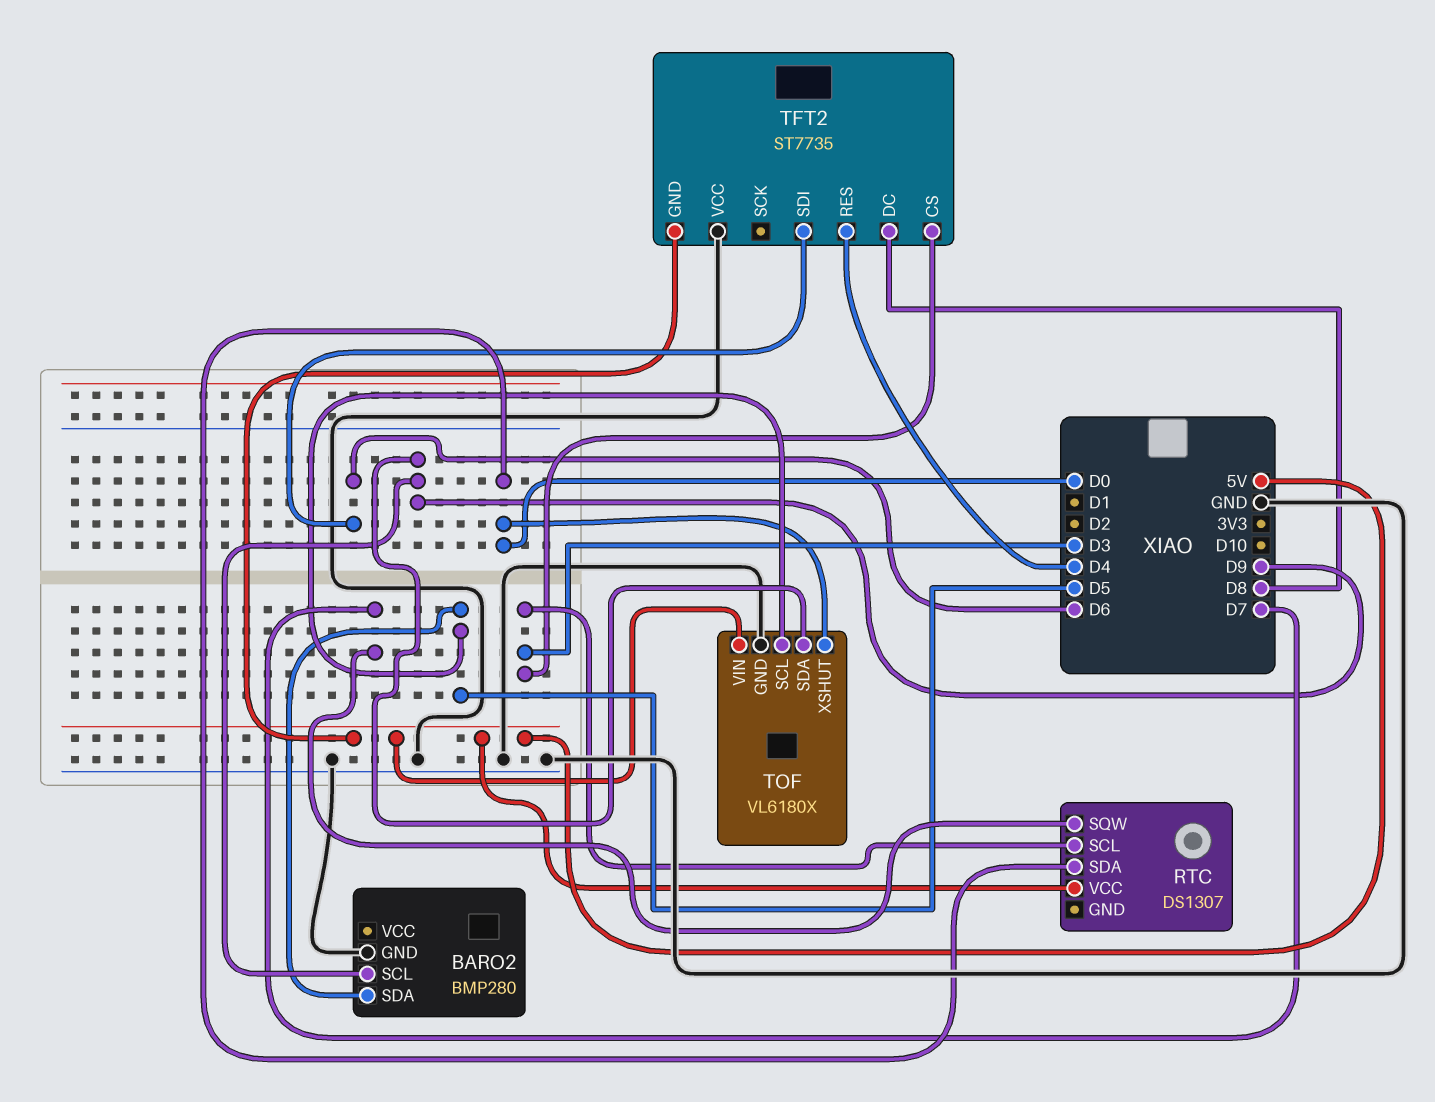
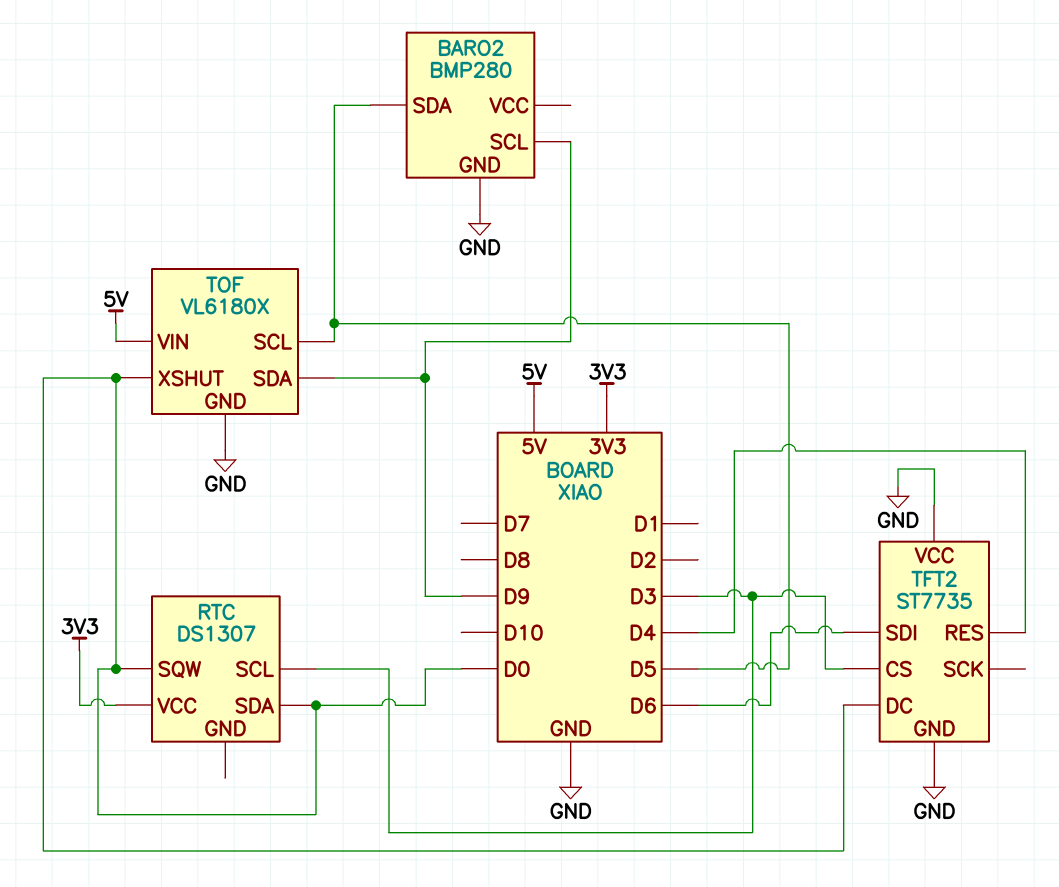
RTC pin SQW: D7 -> D0
RTC pin VCC: 5V -> 3V3
TFT2 pin DC: D8 -> D0
TFT2 pin GND: 5V -> GND

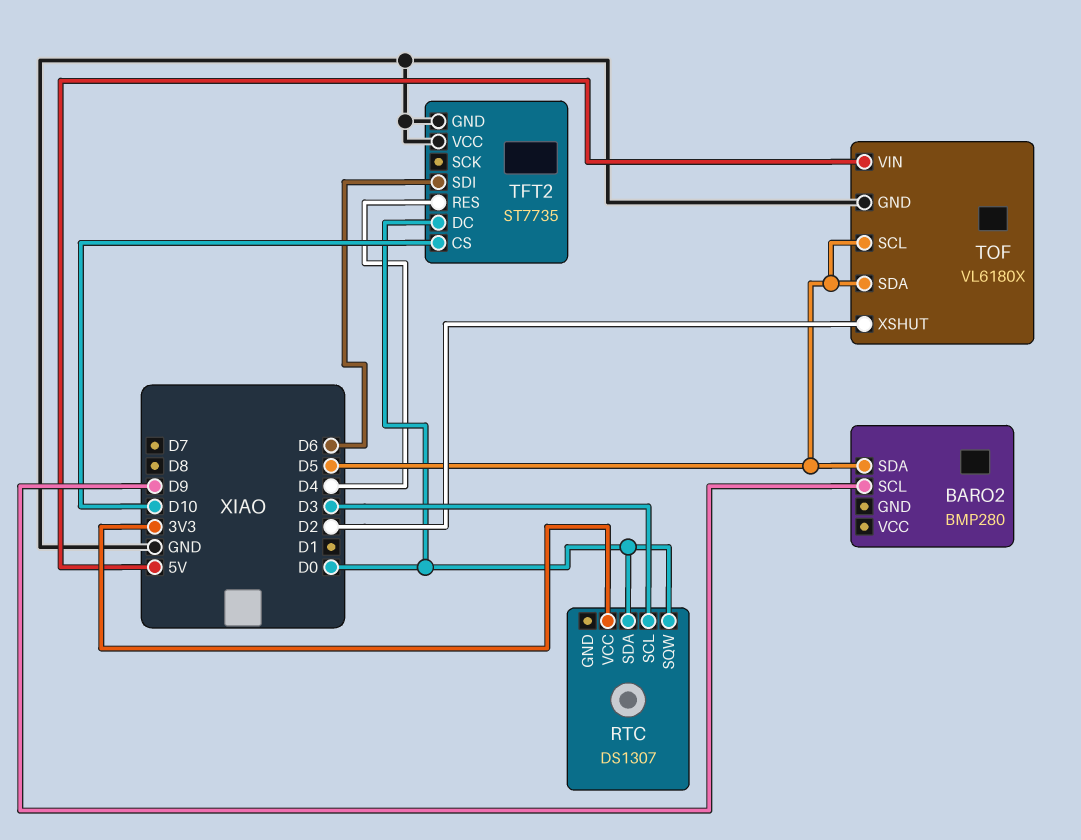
BARO2 pin GND: GND -> none
TFT2 pin CS: D3 -> D10
TOF pin SDA: D9 -> D5
TOF pin XSHUT: D0 -> D2

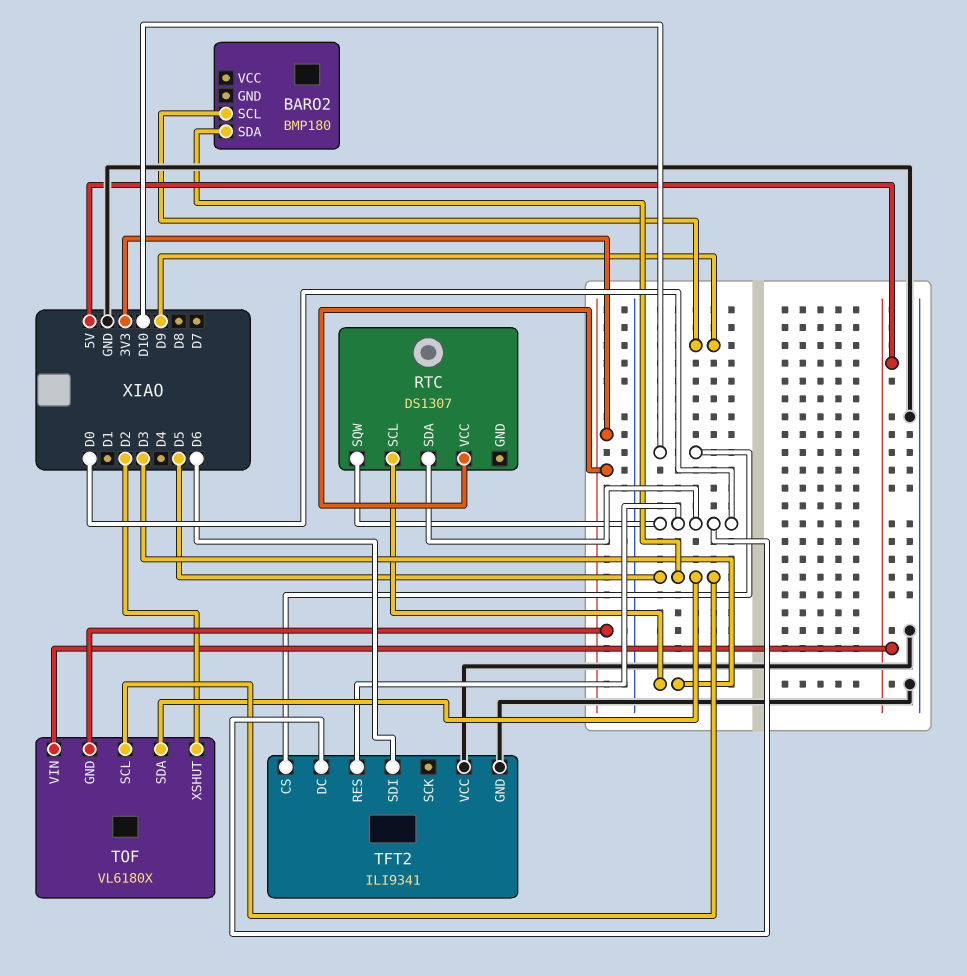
BARO2: BMP280 -> BMP180
TFT2: ST7735 -> ILI9341
TFT2 pin RES: D4 -> D0
TOF pin GND: GND -> 3V3

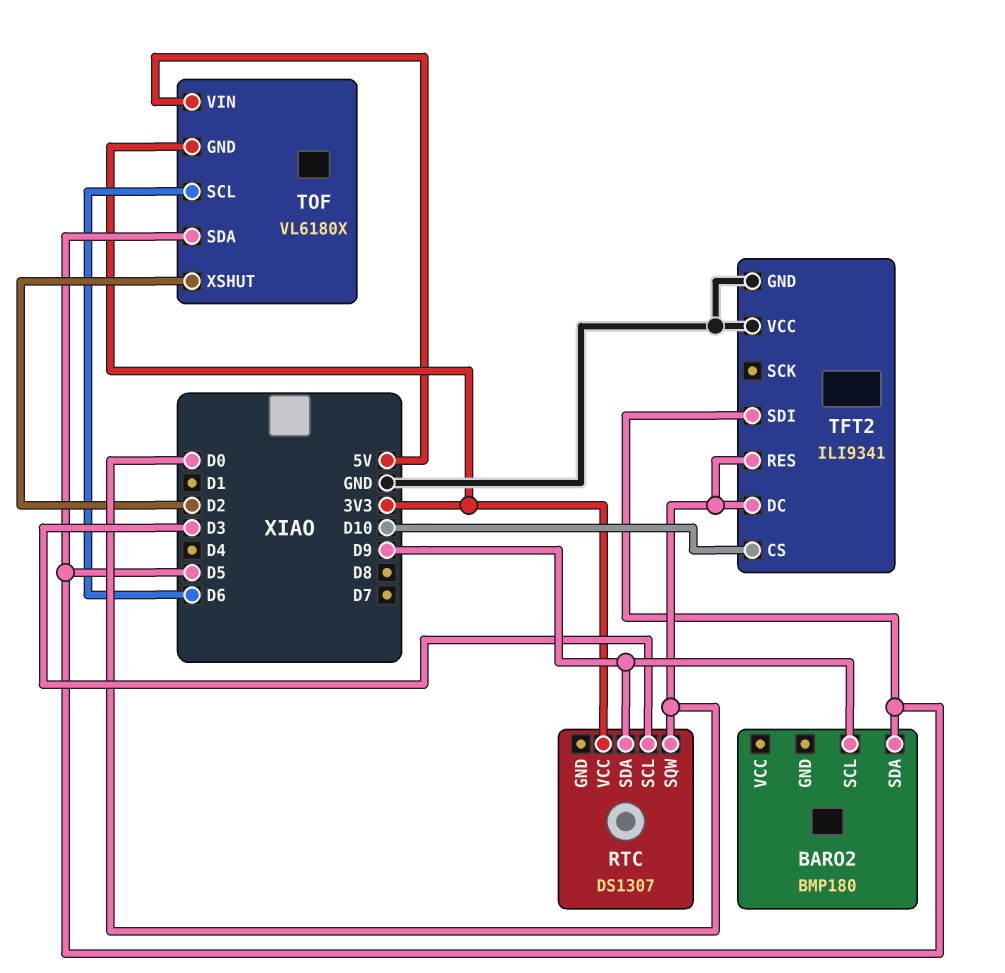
RTC pin SDA: D0 -> D9
TFT2 pin SDI: D6 -> D5
TOF pin SCL: D5 -> D6

